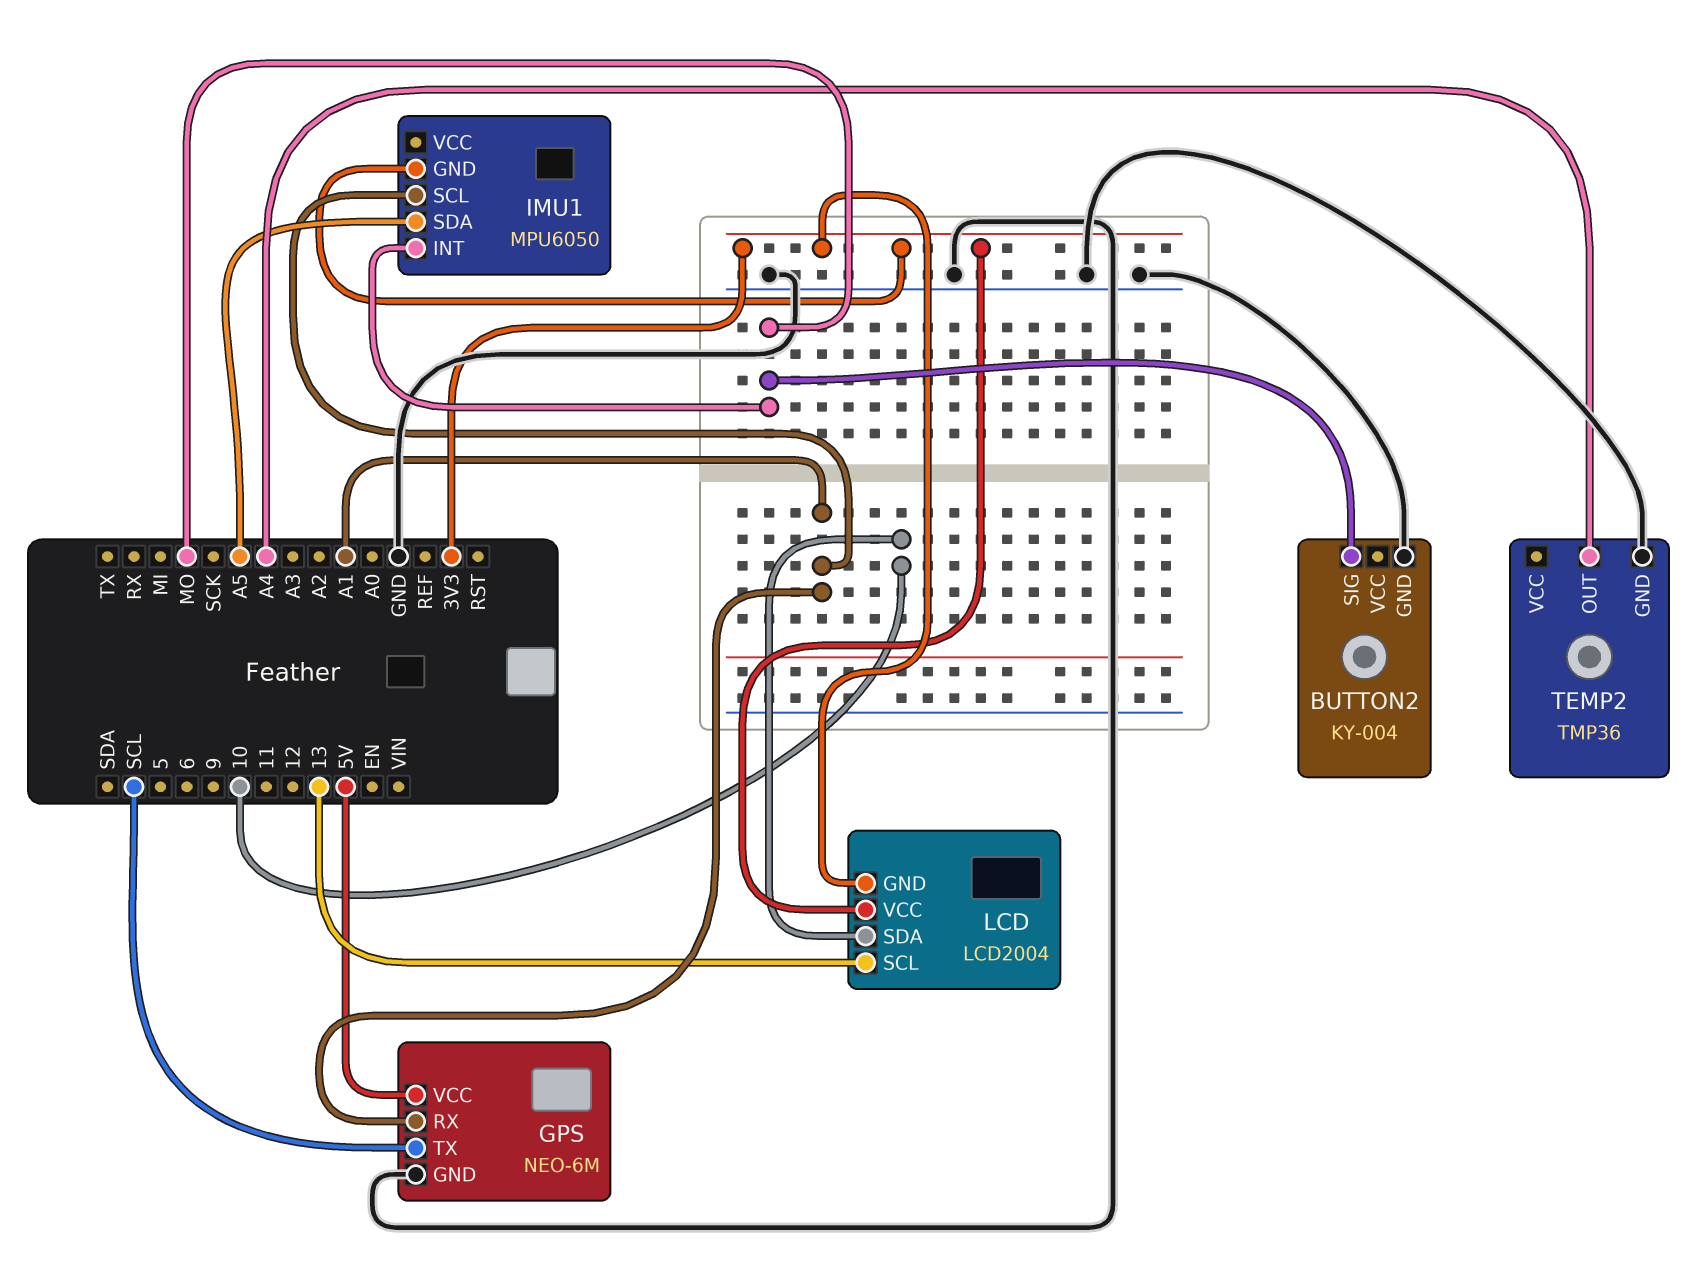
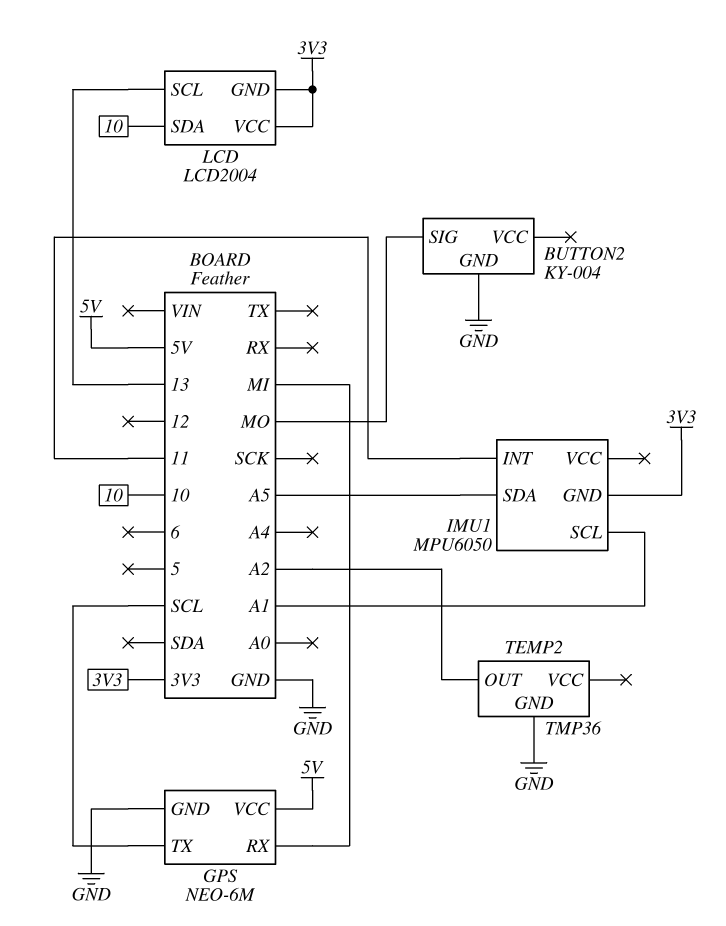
GPS pin RX: A1 -> MI
IMU1 pin INT: MO -> 11
TEMP2 pin OUT: A4 -> A2

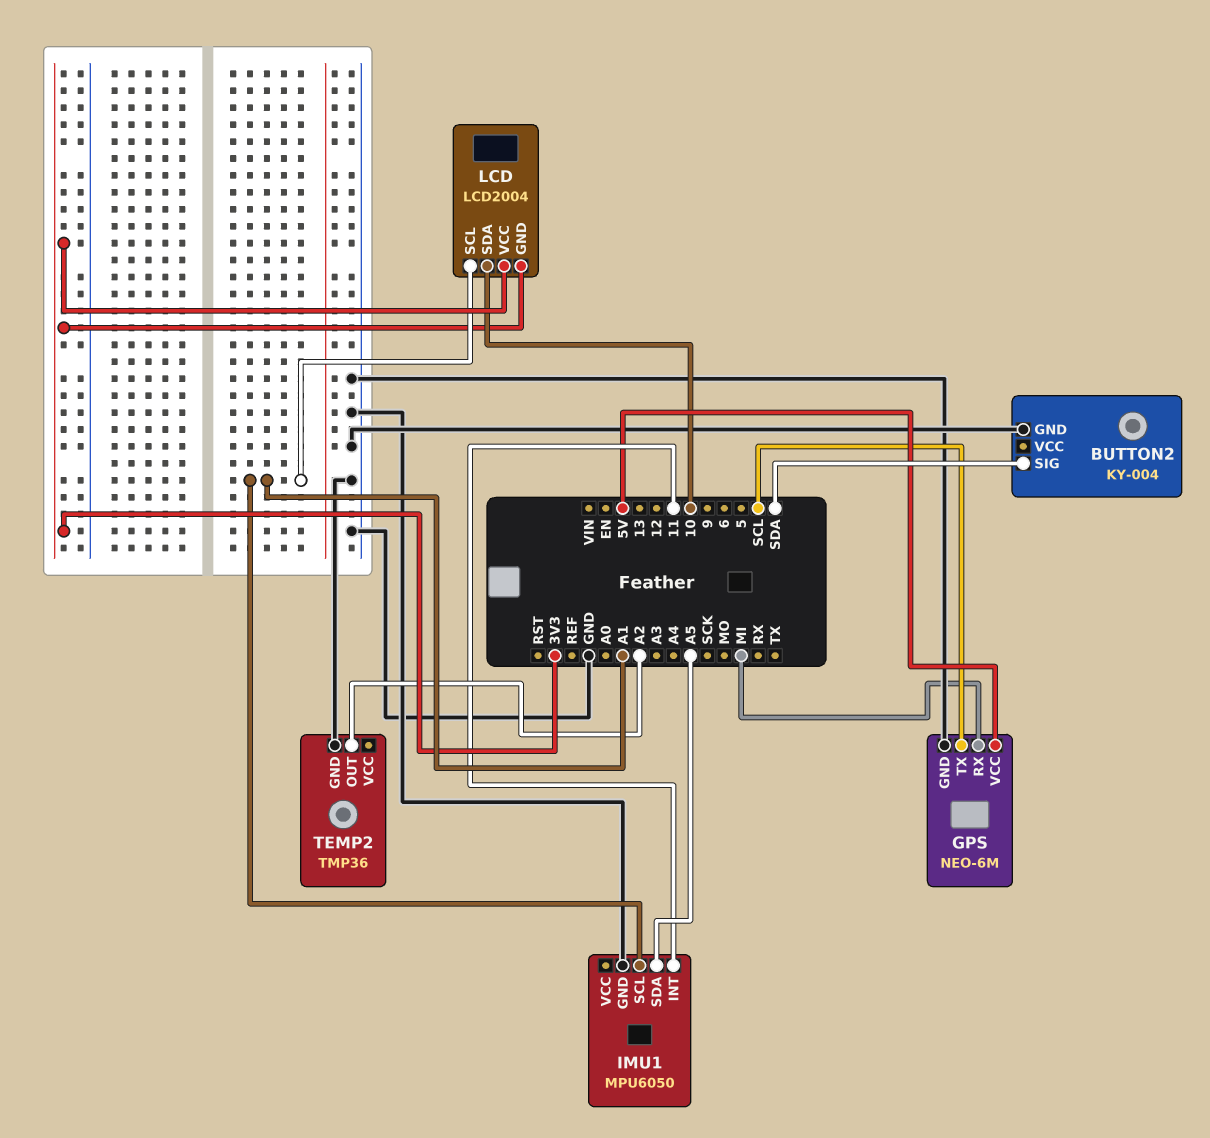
BUTTON2 pin SIG: MO -> SDA
IMU1 pin GND: 3V3 -> GND
LCD pin SCL: 13 -> A1

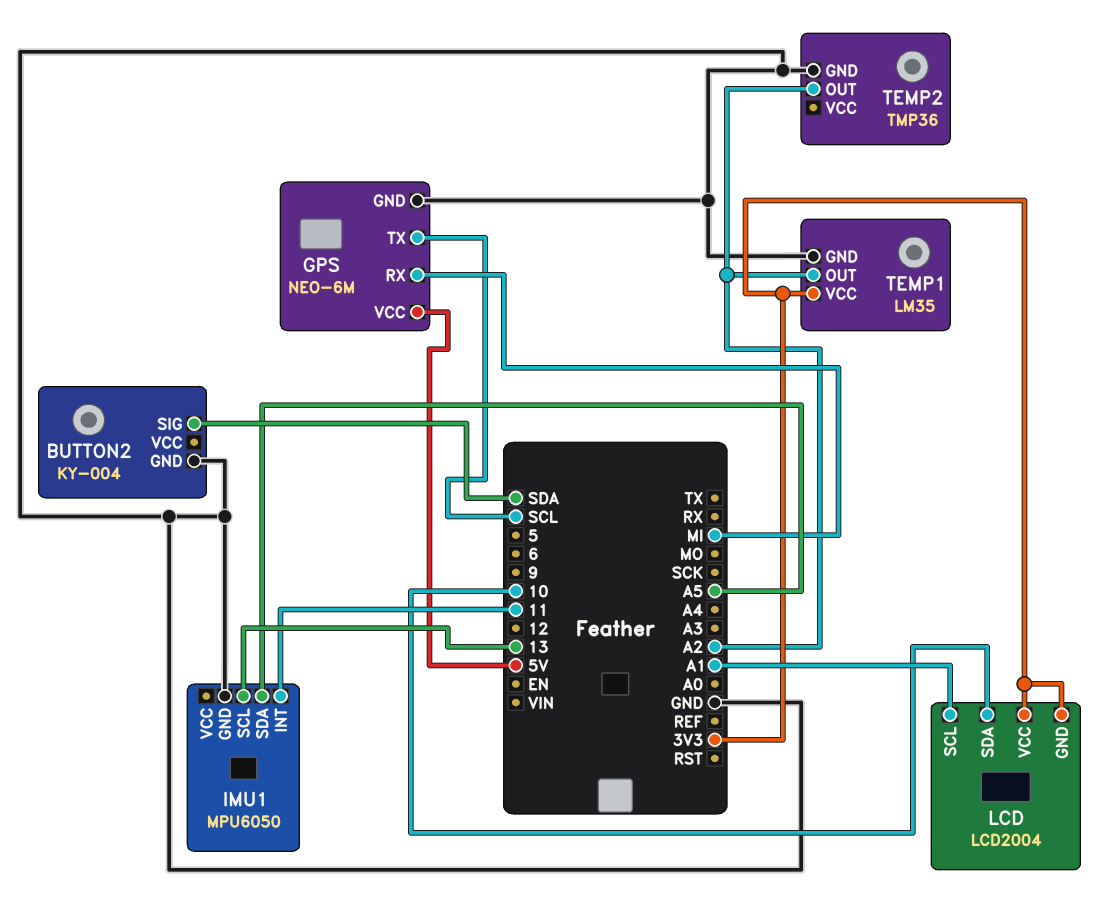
IMU1 pin SCL: A1 -> 13
TEMP1: none -> LM35
TEMP1 pin GND: none -> GND
TEMP1 pin OUT: none -> A2
TEMP1 pin VCC: none -> 3V3

